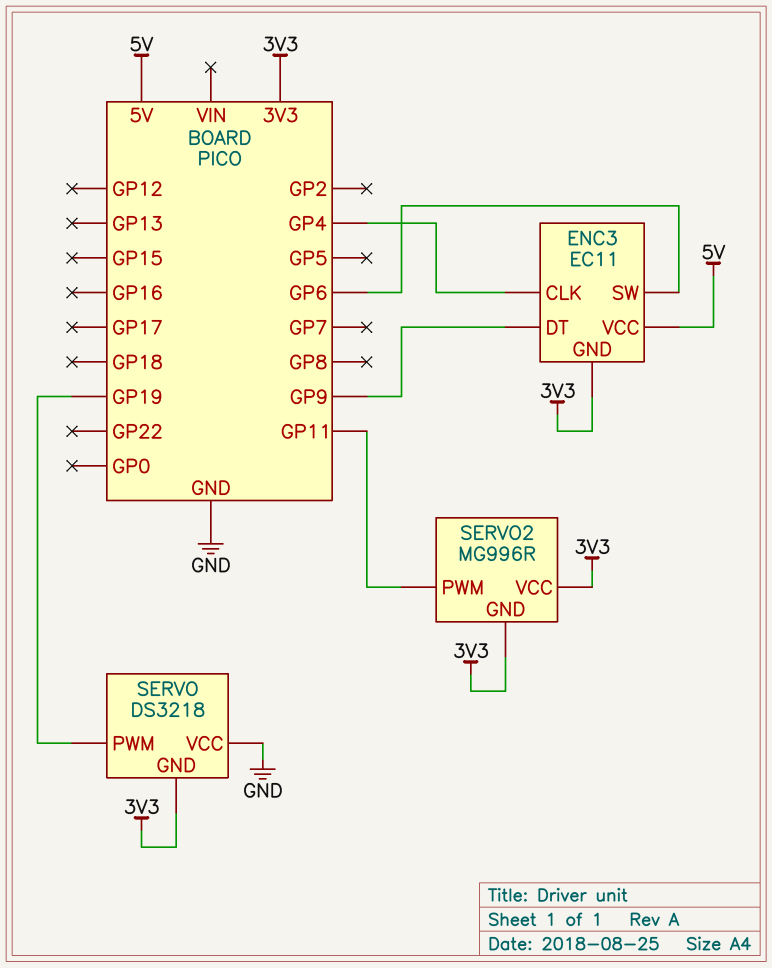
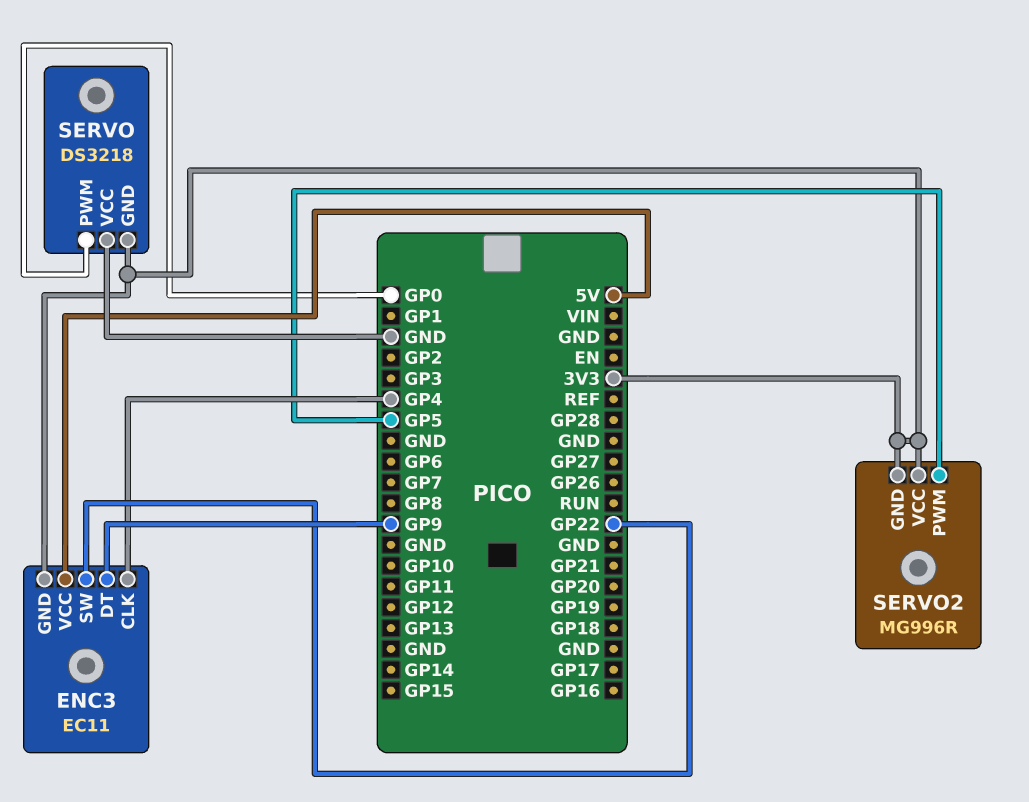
ENC3 pin SW: GP6 -> GP22
SERVO pin PWM: GP19 -> GP0
SERVO2 pin PWM: GP11 -> GP5

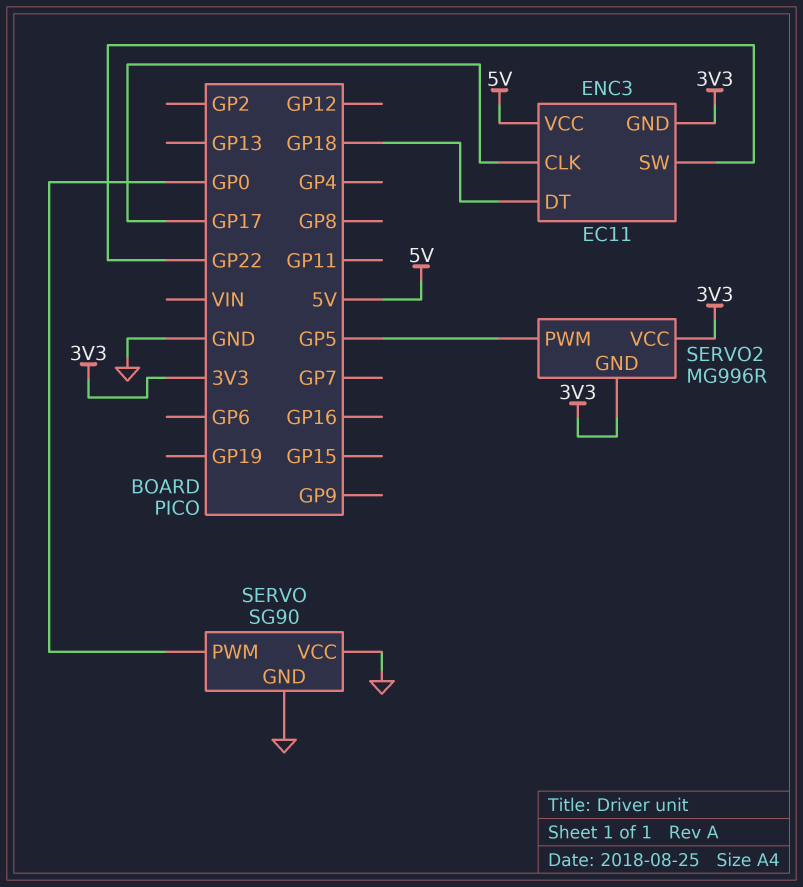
ENC3 pin CLK: GP4 -> GP17
ENC3 pin DT: GP9 -> GP18
SERVO: DS3218 -> SG90
SERVO pin GND: 3V3 -> GND

